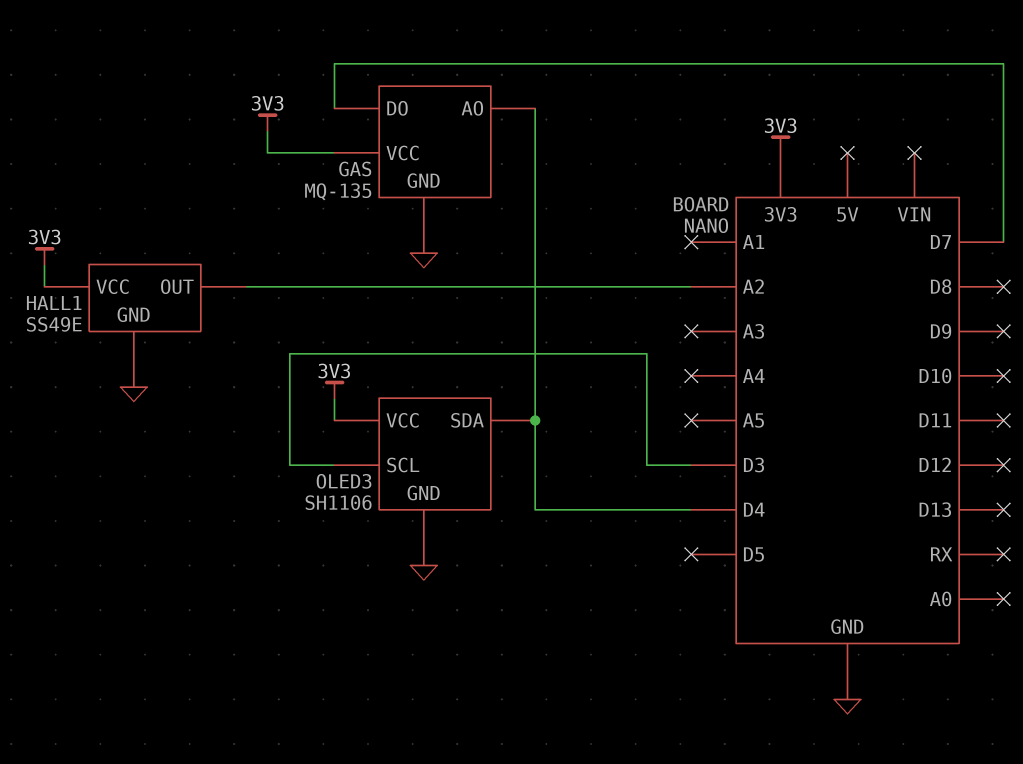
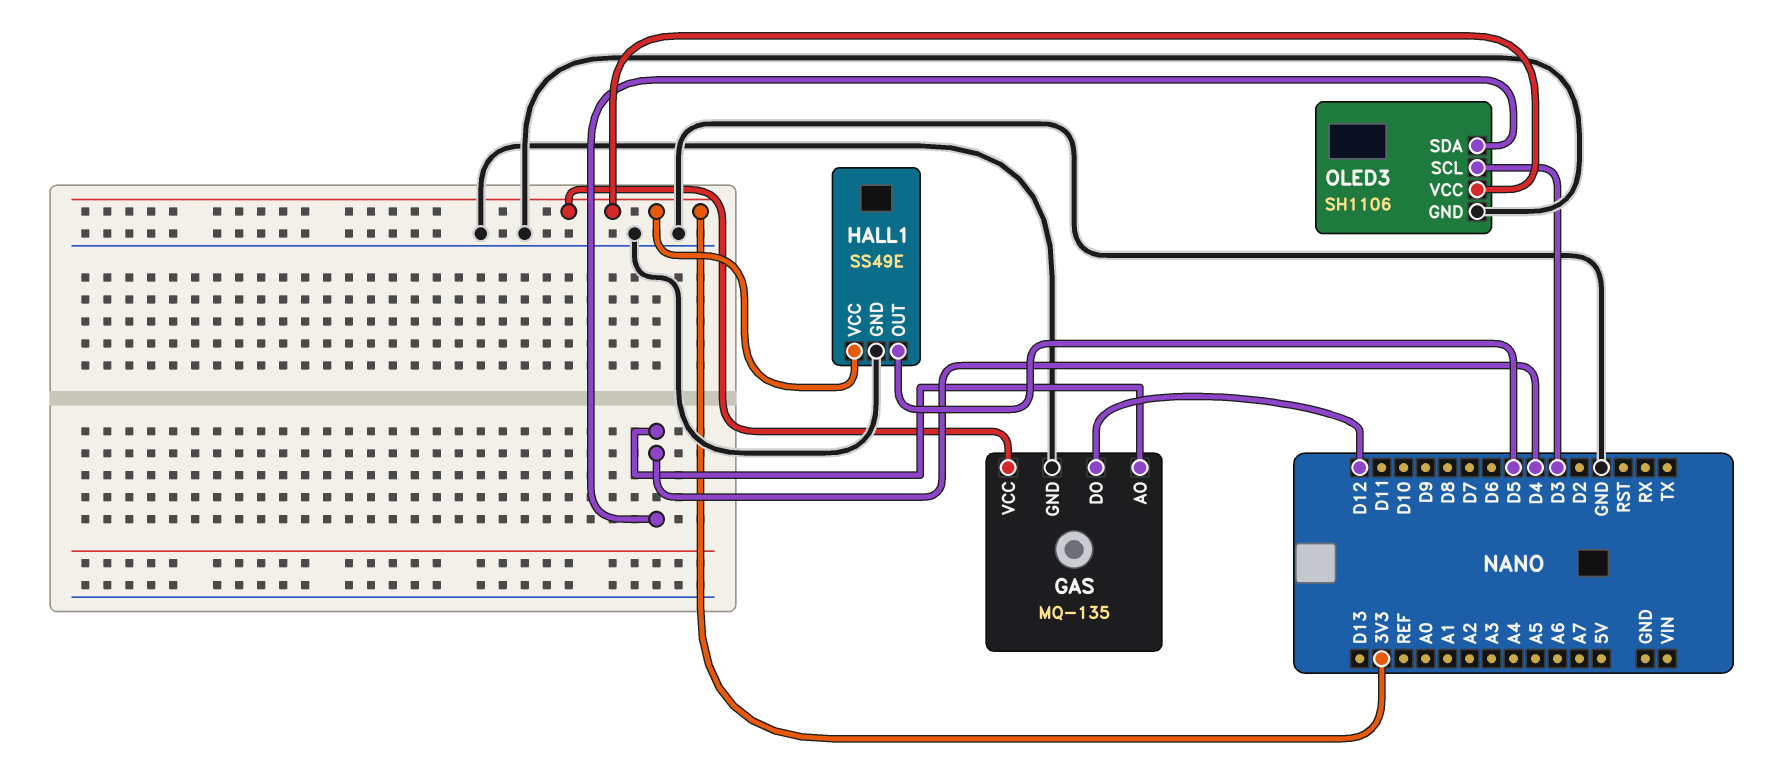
GAS pin DO: D7 -> D12
HALL1 pin OUT: A2 -> D5

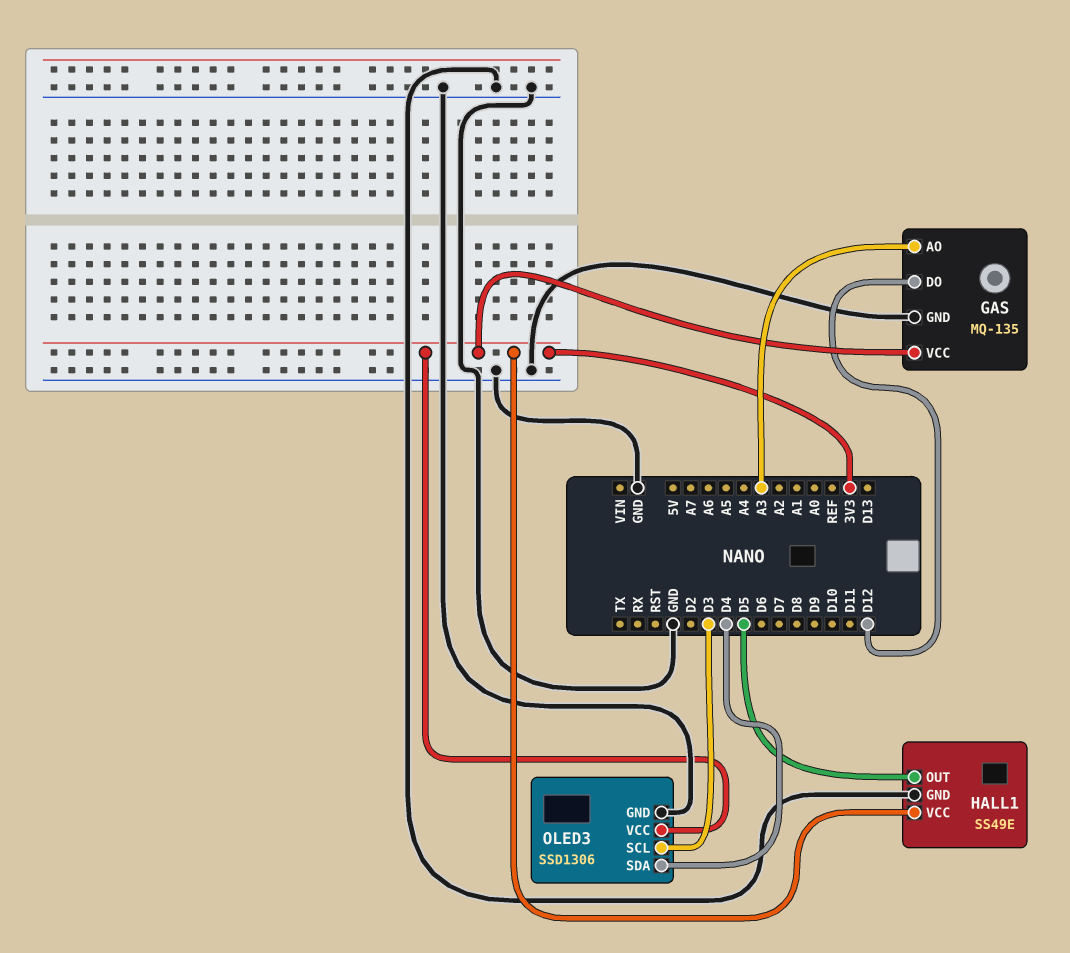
GAS pin AO: D4 -> A3
OLED3: SH1106 -> SSD1306

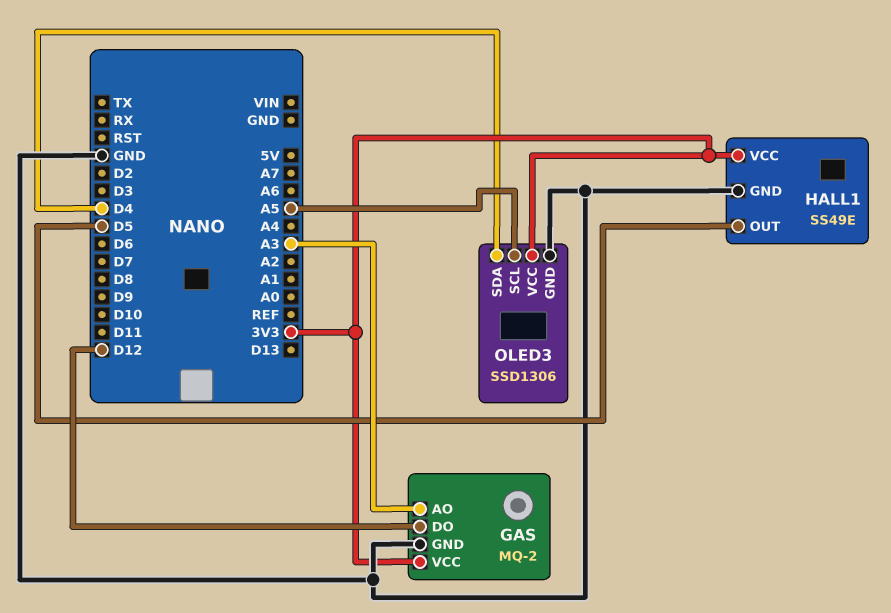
GAS: MQ-135 -> MQ-2
OLED3 pin SCL: D3 -> A5

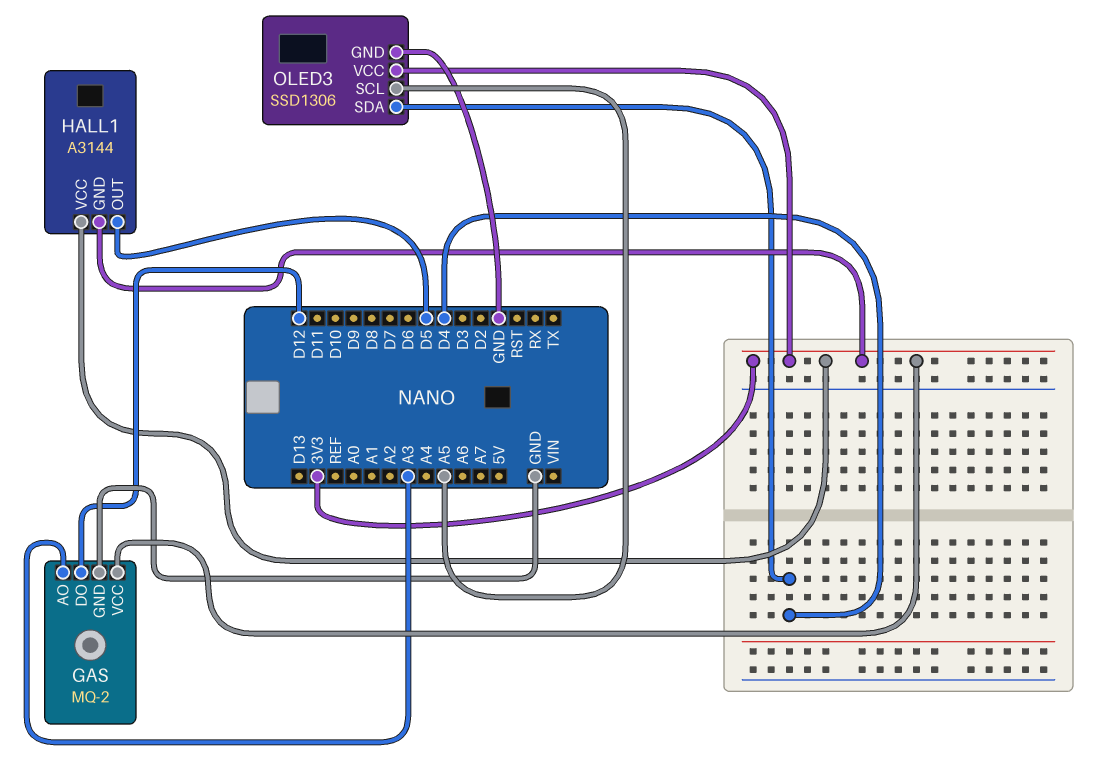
HALL1: SS49E -> A3144
HALL1 pin GND: GND -> 3V3

